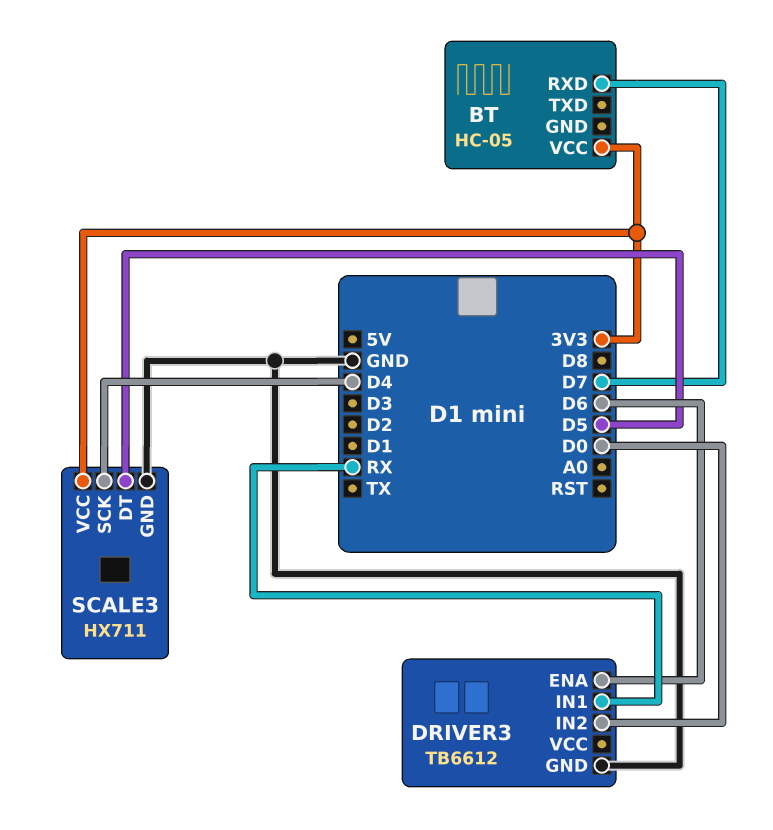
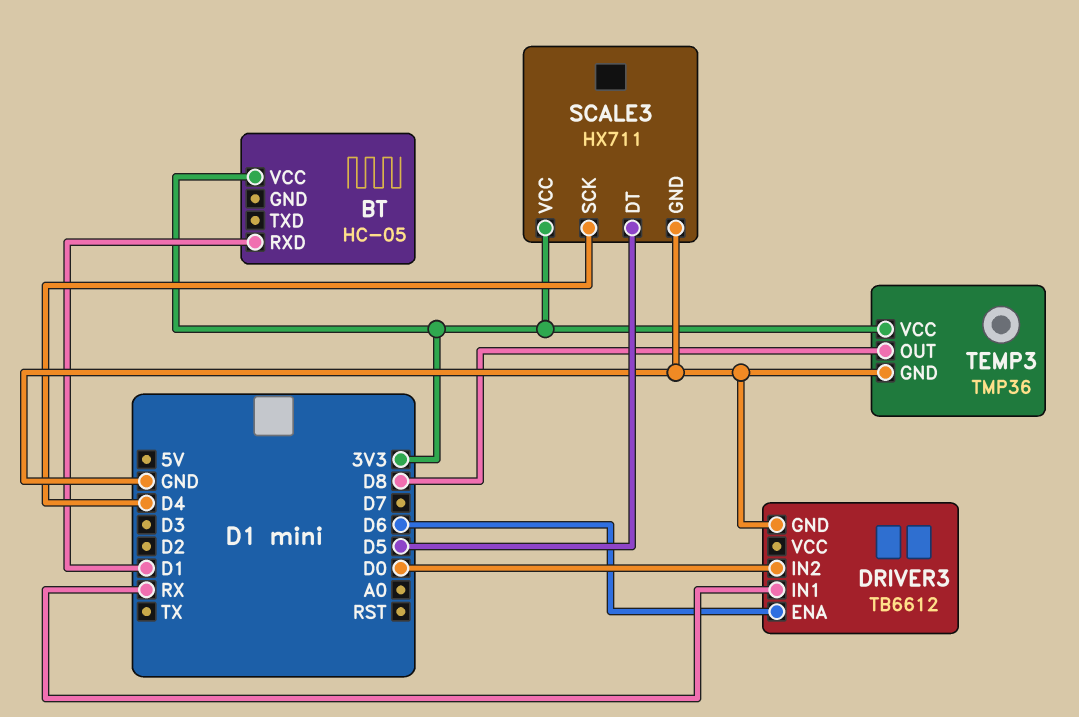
BT pin RXD: D7 -> D1
TEMP3: none -> TMP36
TEMP3 pin GND: none -> GND
TEMP3 pin OUT: none -> D8
TEMP3 pin VCC: none -> 3V3

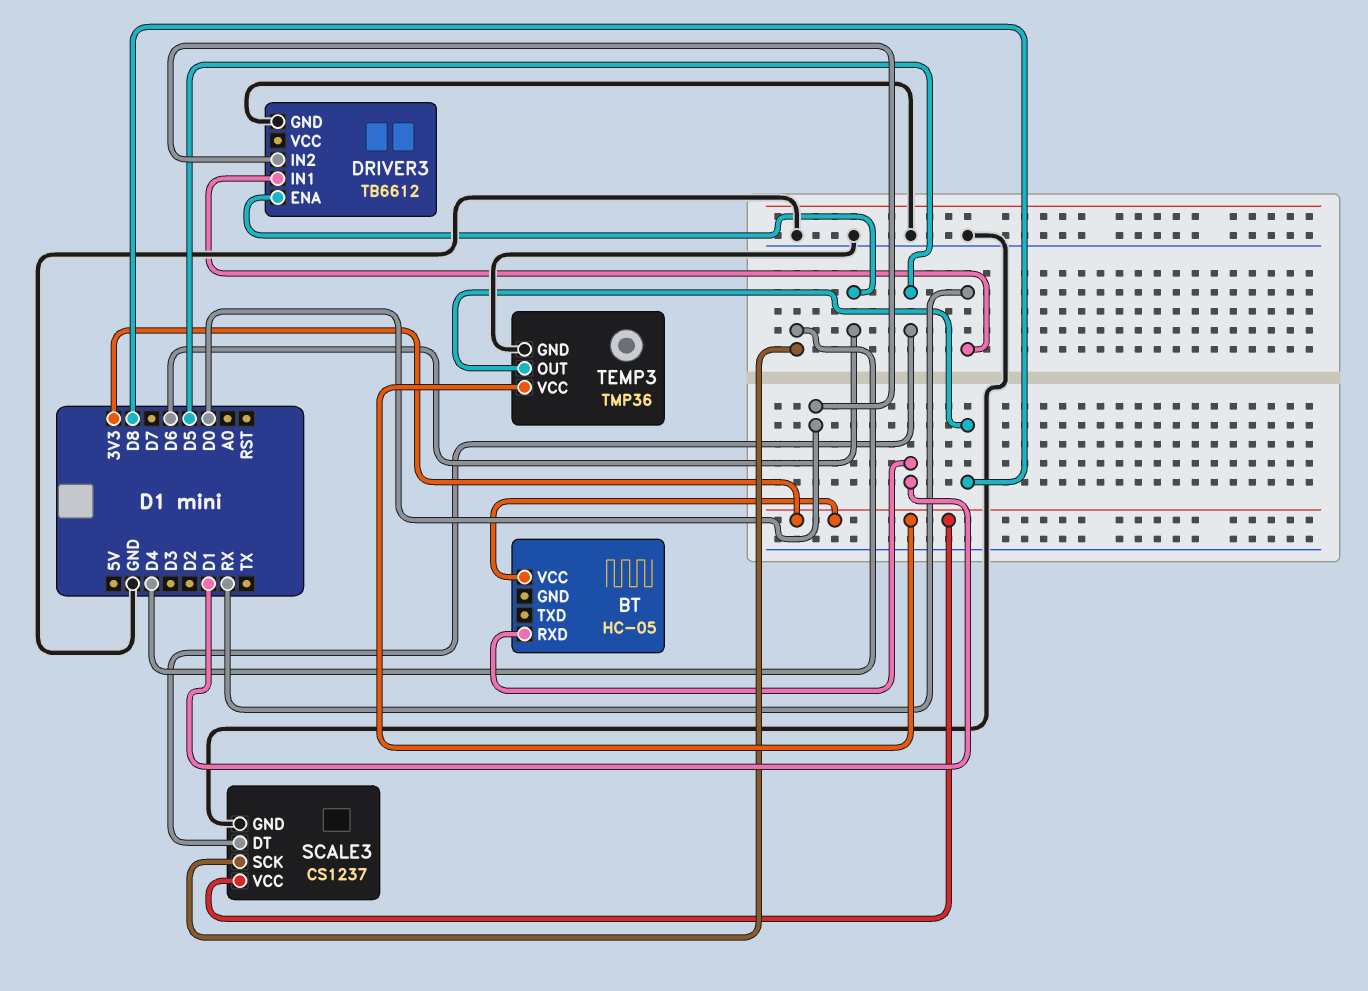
SCALE3: HX711 -> CS1237

